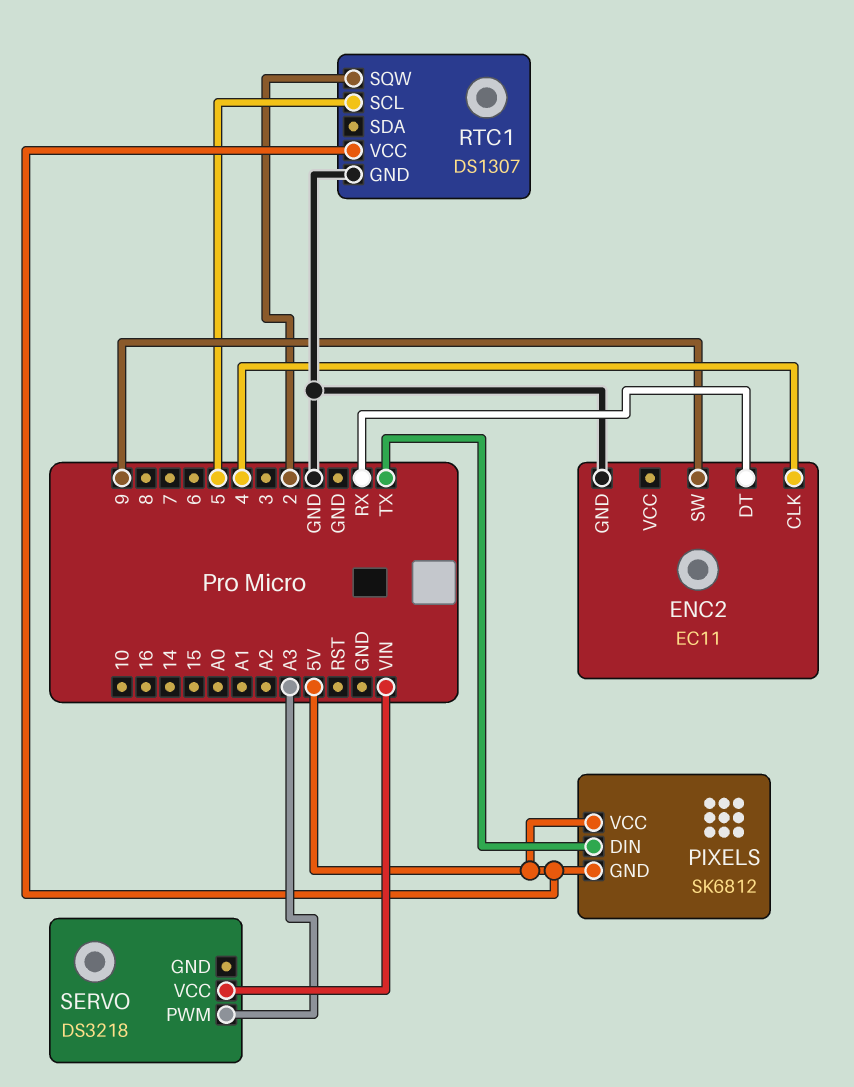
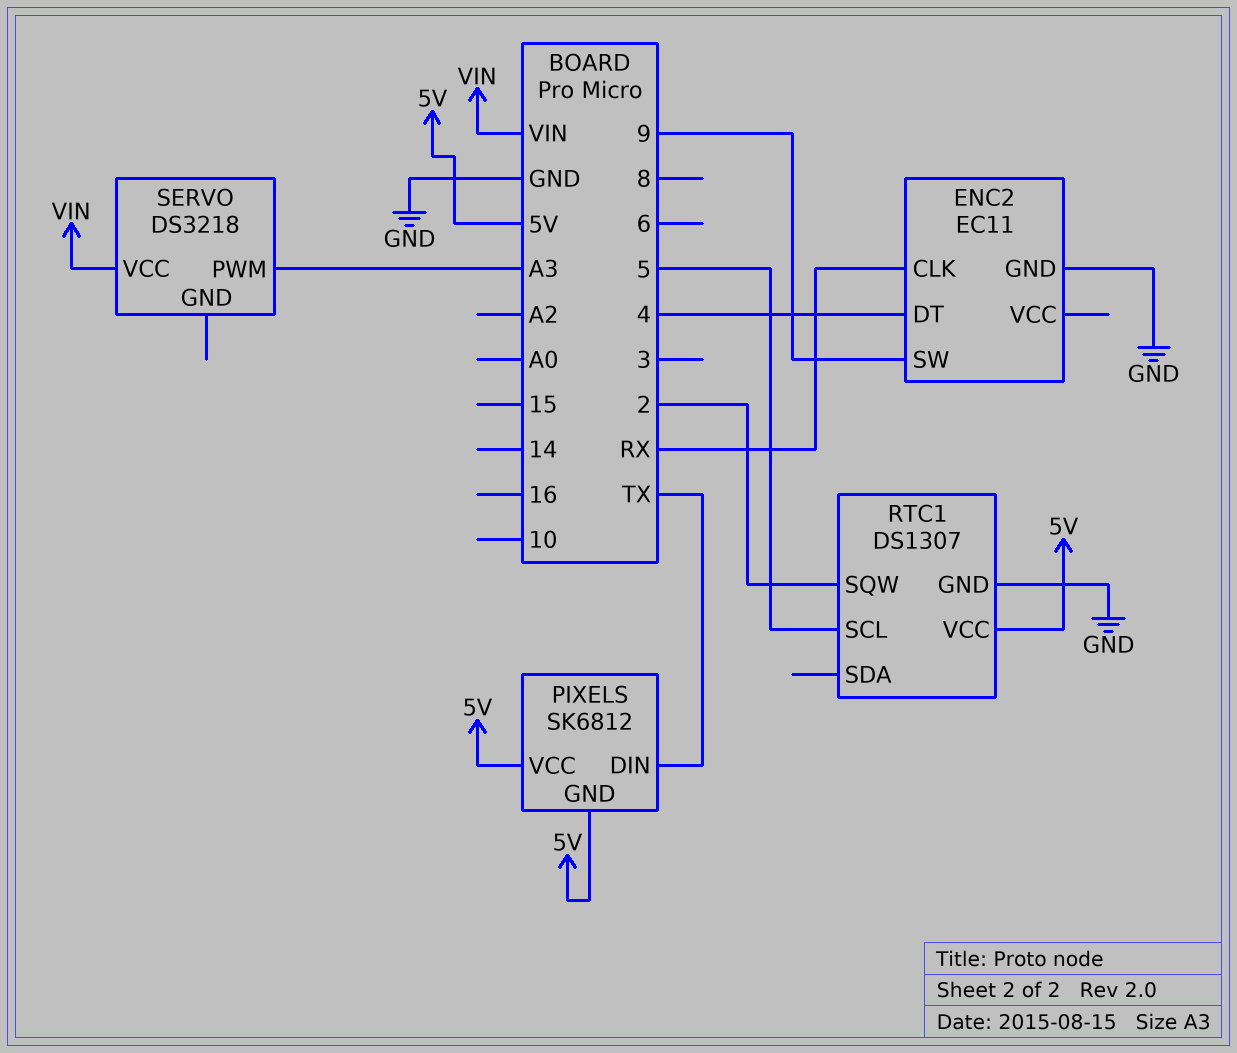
ENC2 pin CLK: 4 -> RX
ENC2 pin DT: RX -> 4

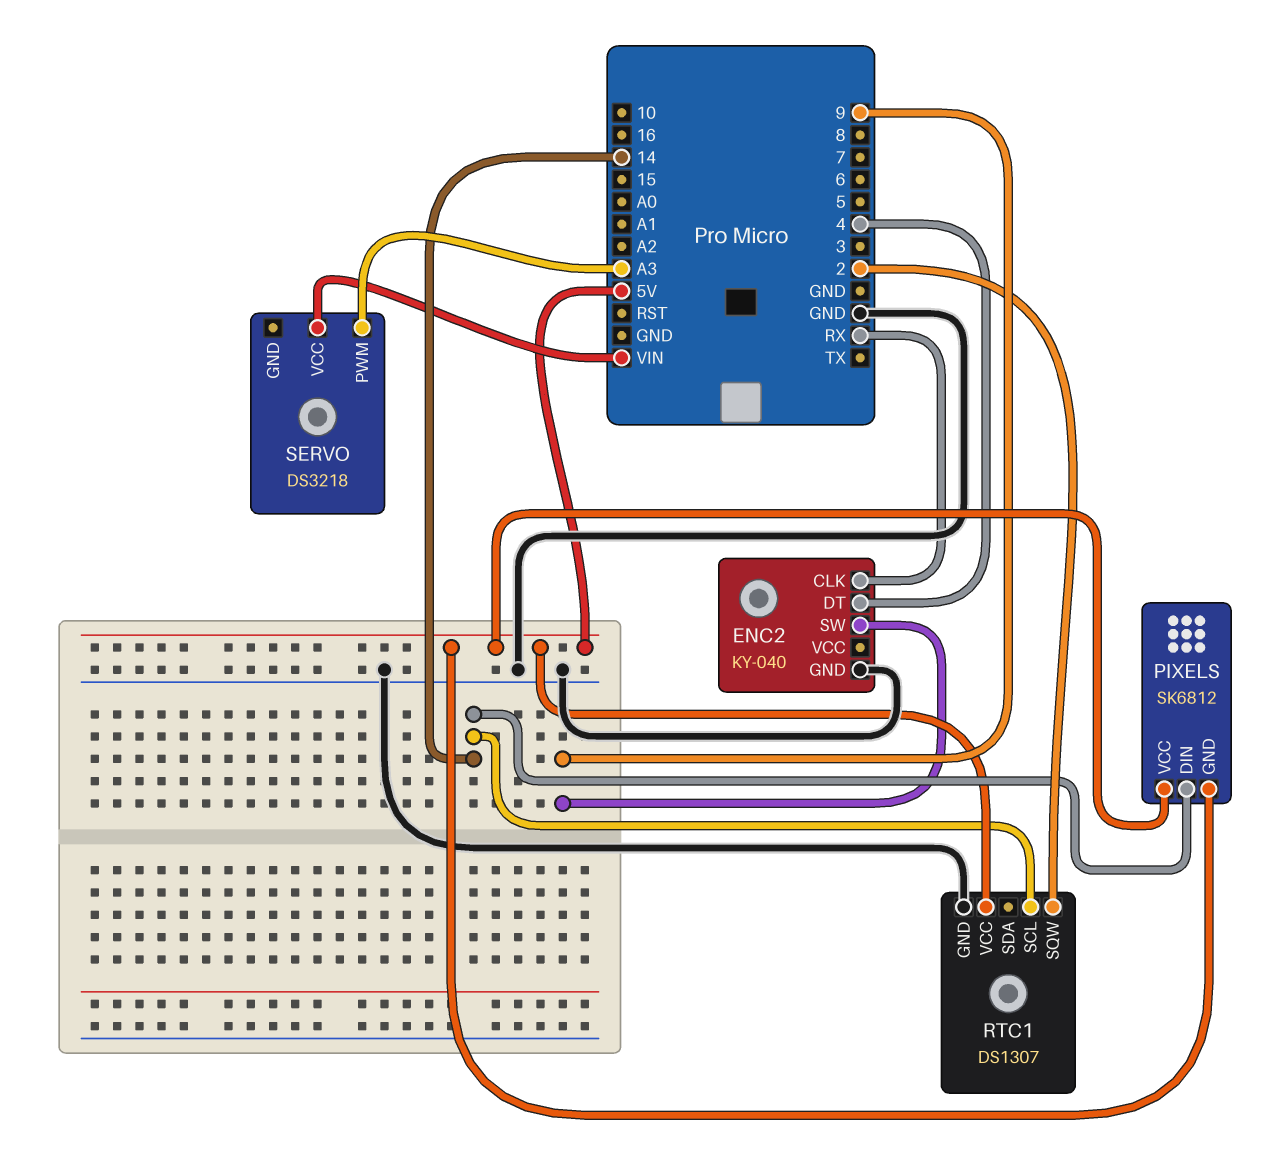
ENC2: EC11 -> KY-040
PIXELS pin DIN: TX -> 14
RTC1 pin SCL: 5 -> 14

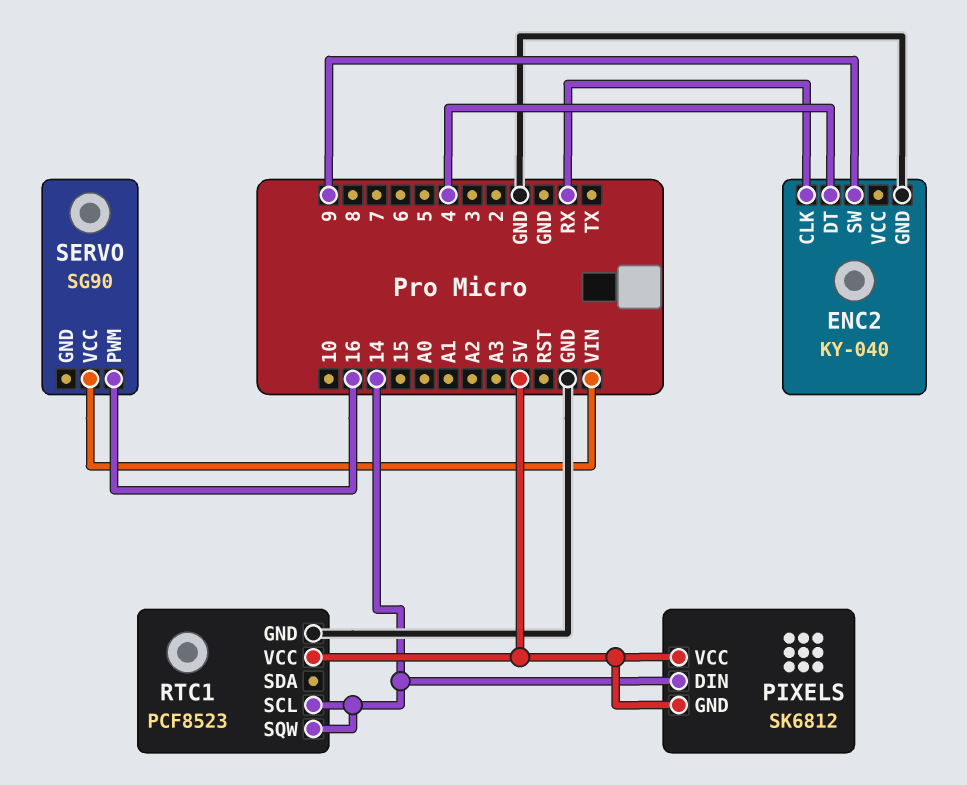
RTC1: DS1307 -> PCF8523
RTC1 pin SQW: 2 -> 14
SERVO: DS3218 -> SG90
SERVO pin PWM: A3 -> 16

